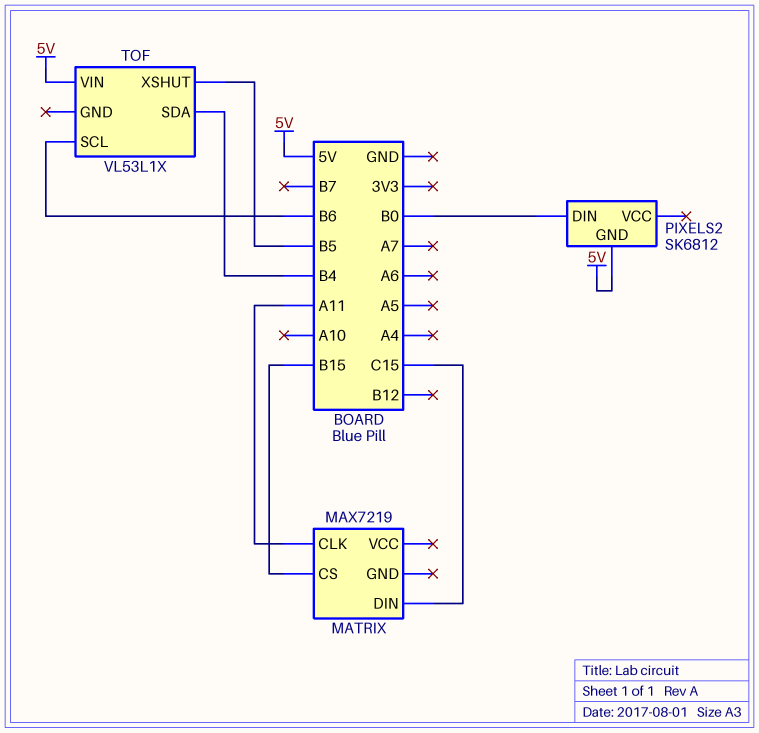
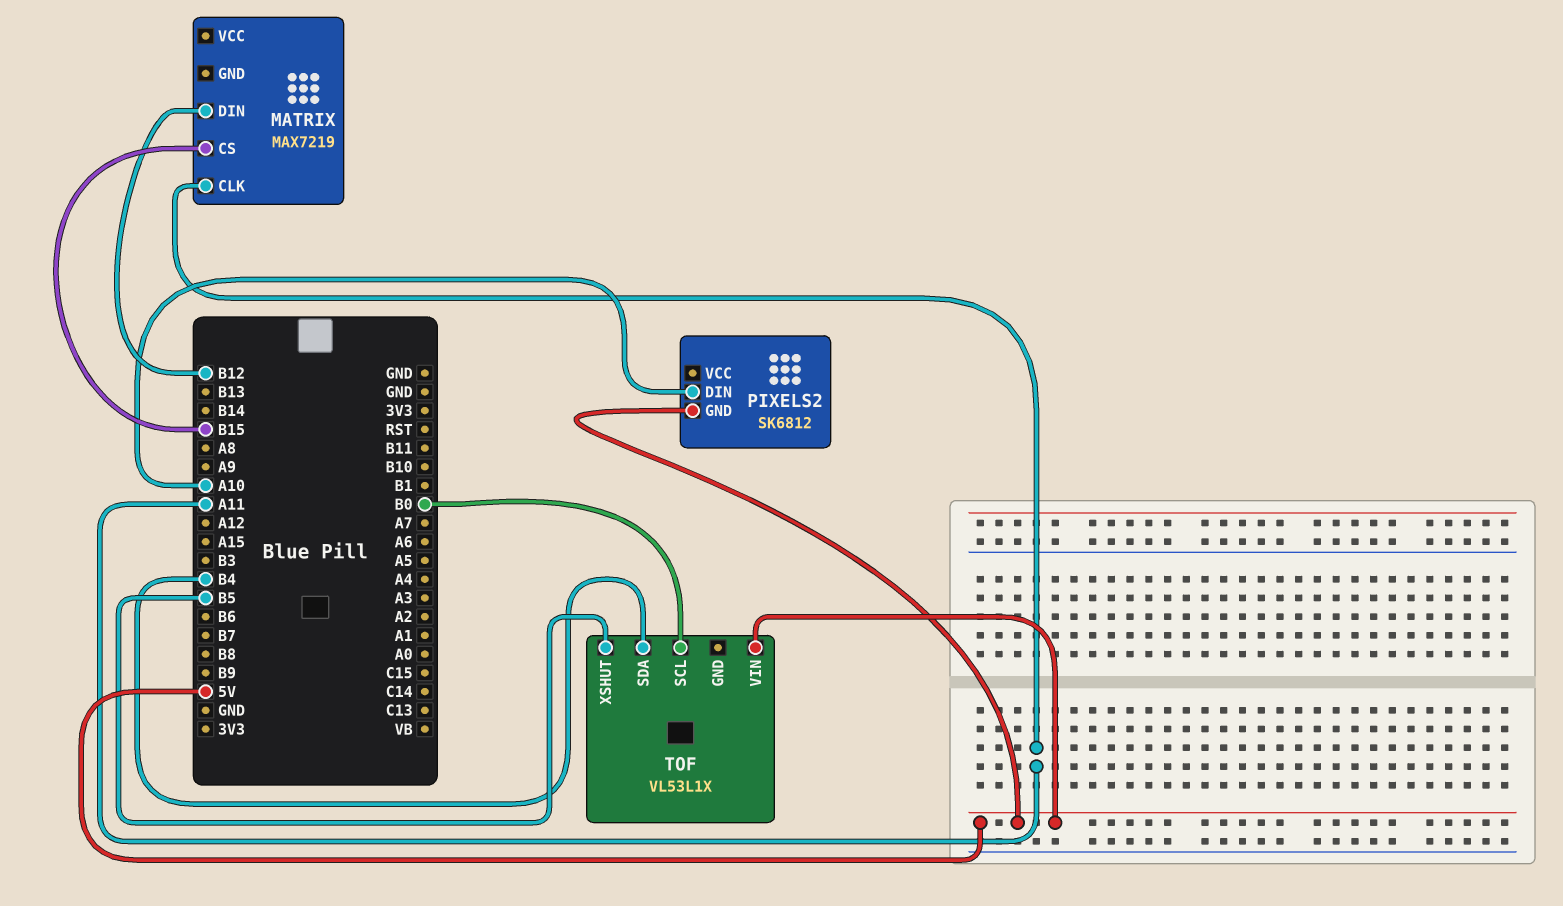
MATRIX pin DIN: C15 -> B12
PIXELS2 pin DIN: B0 -> A10
TOF pin SCL: B6 -> B0

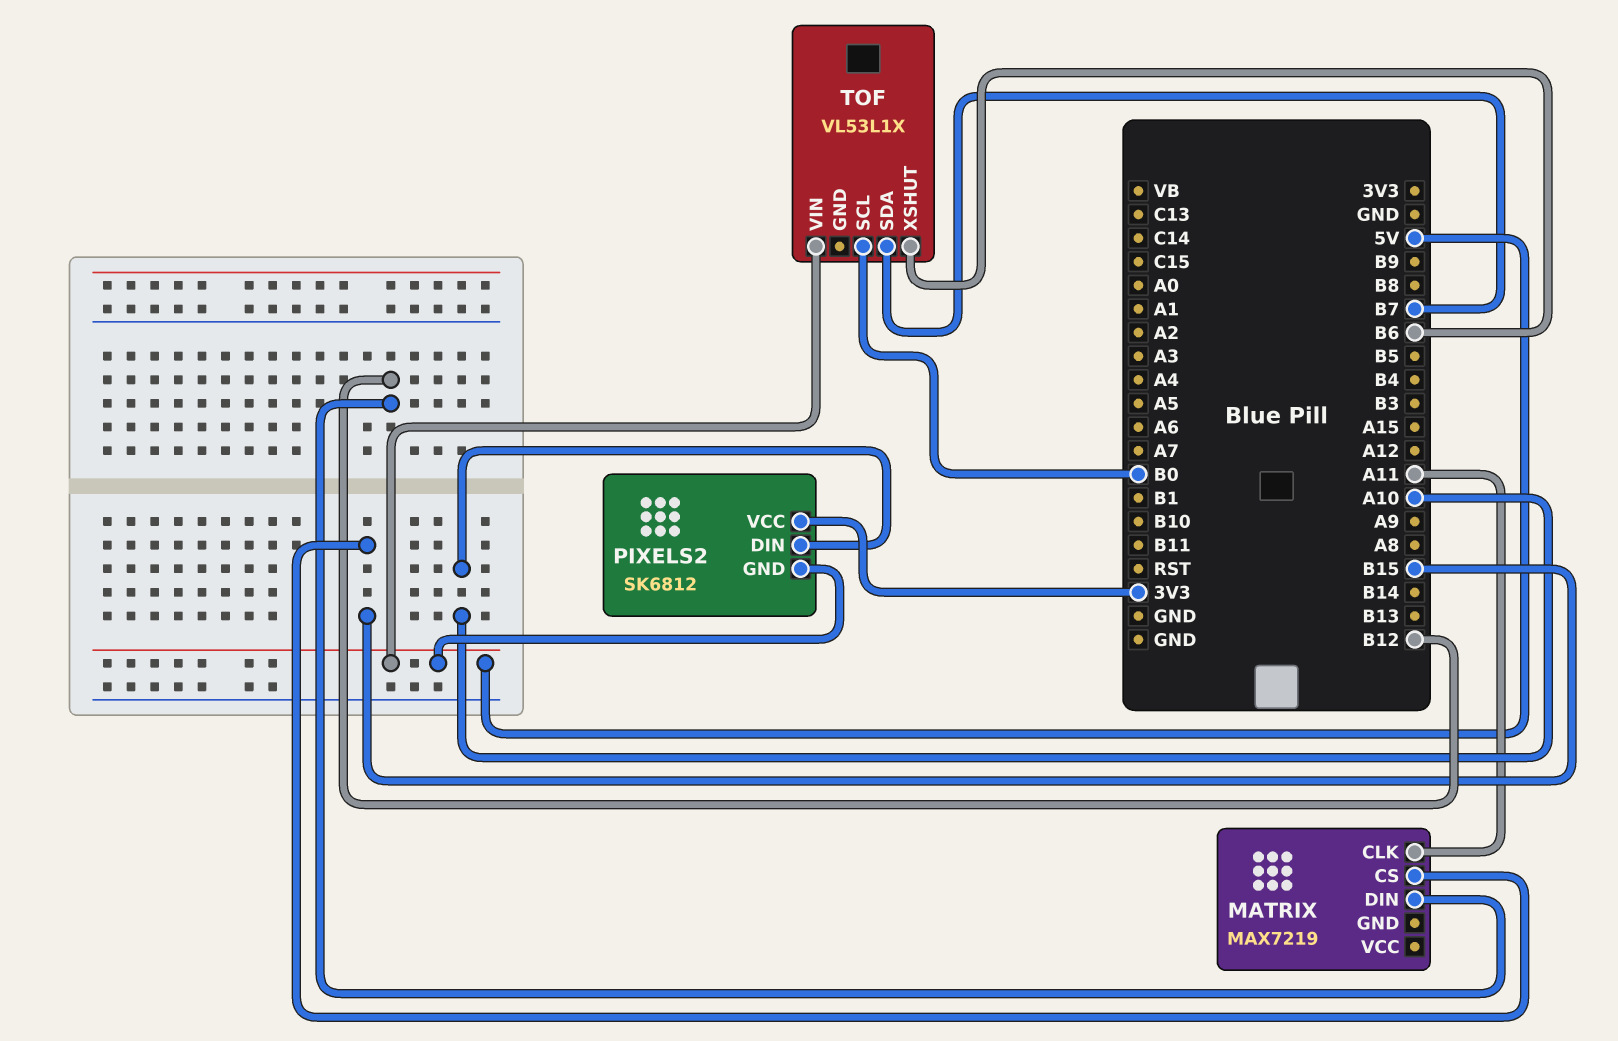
PIXELS2 pin VCC: none -> 3V3
TOF pin SDA: B4 -> B7
TOF pin XSHUT: B5 -> B6

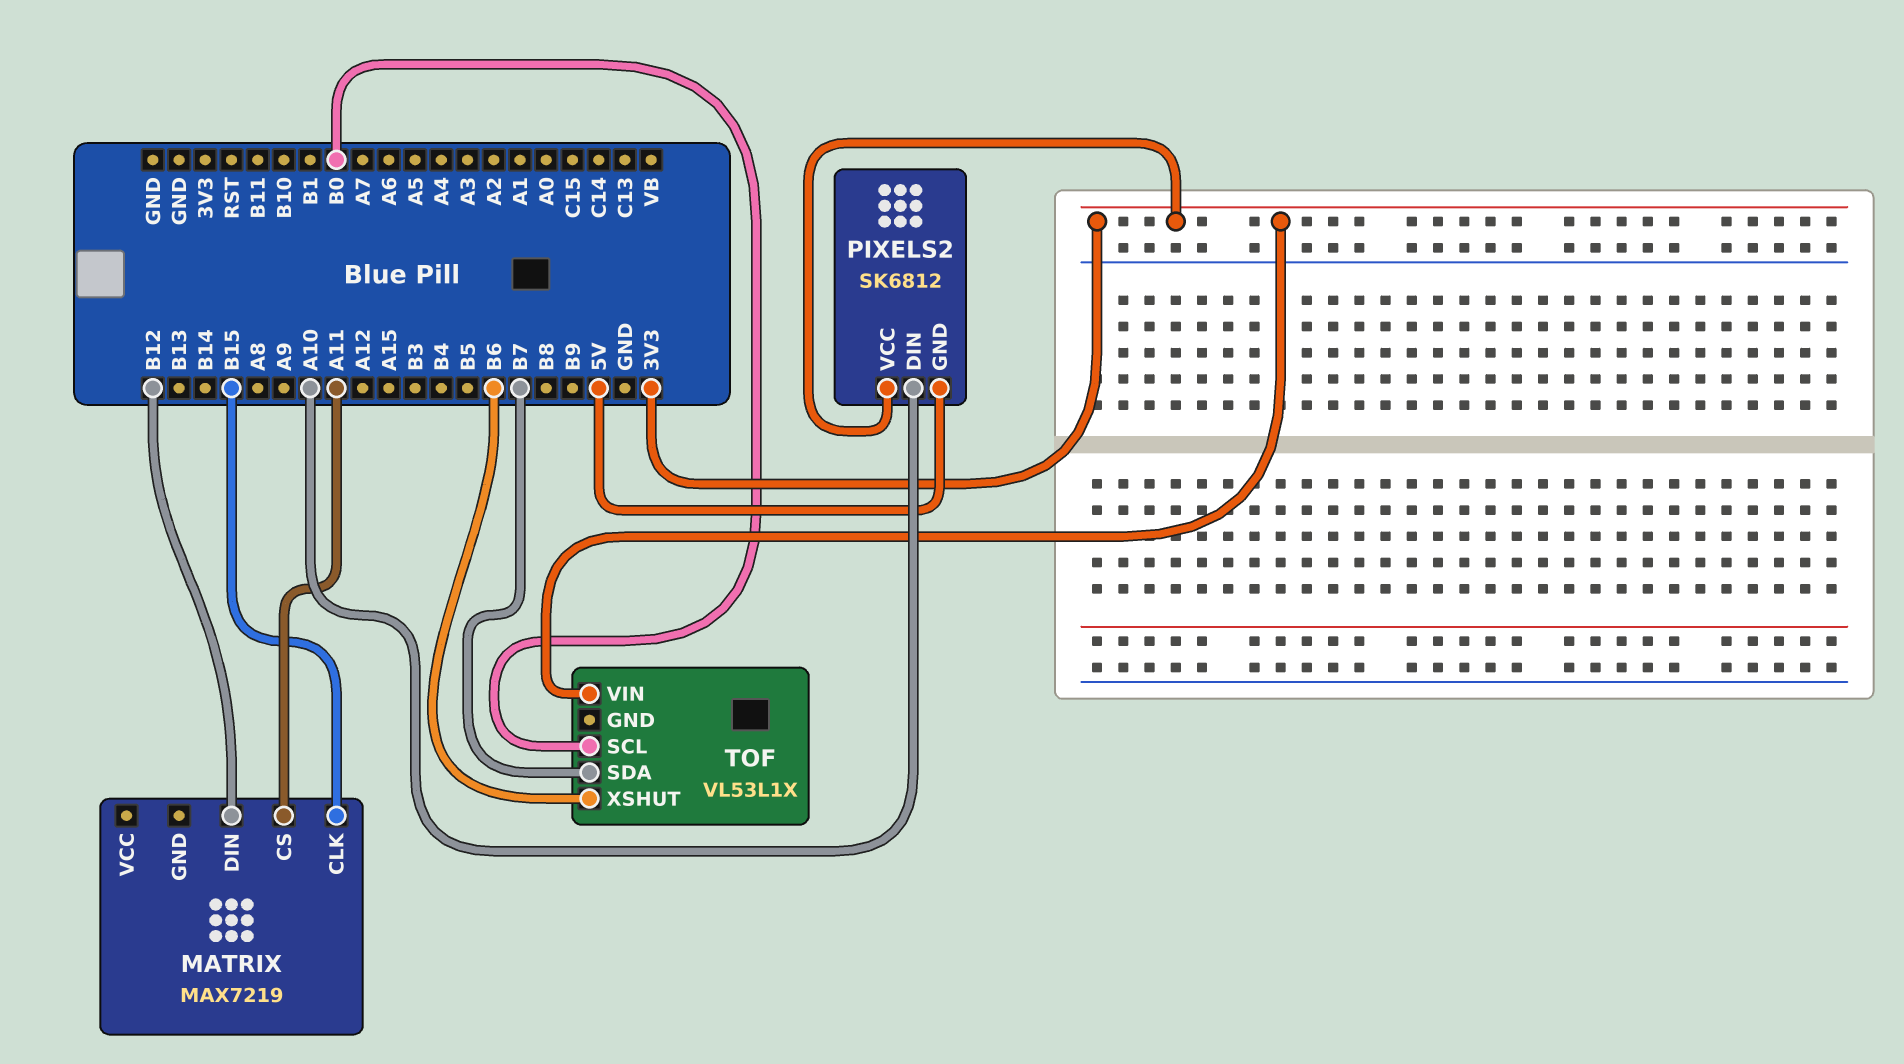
MATRIX pin CLK: A11 -> B15
MATRIX pin CS: B15 -> A11
TOF pin VIN: 5V -> 3V3

